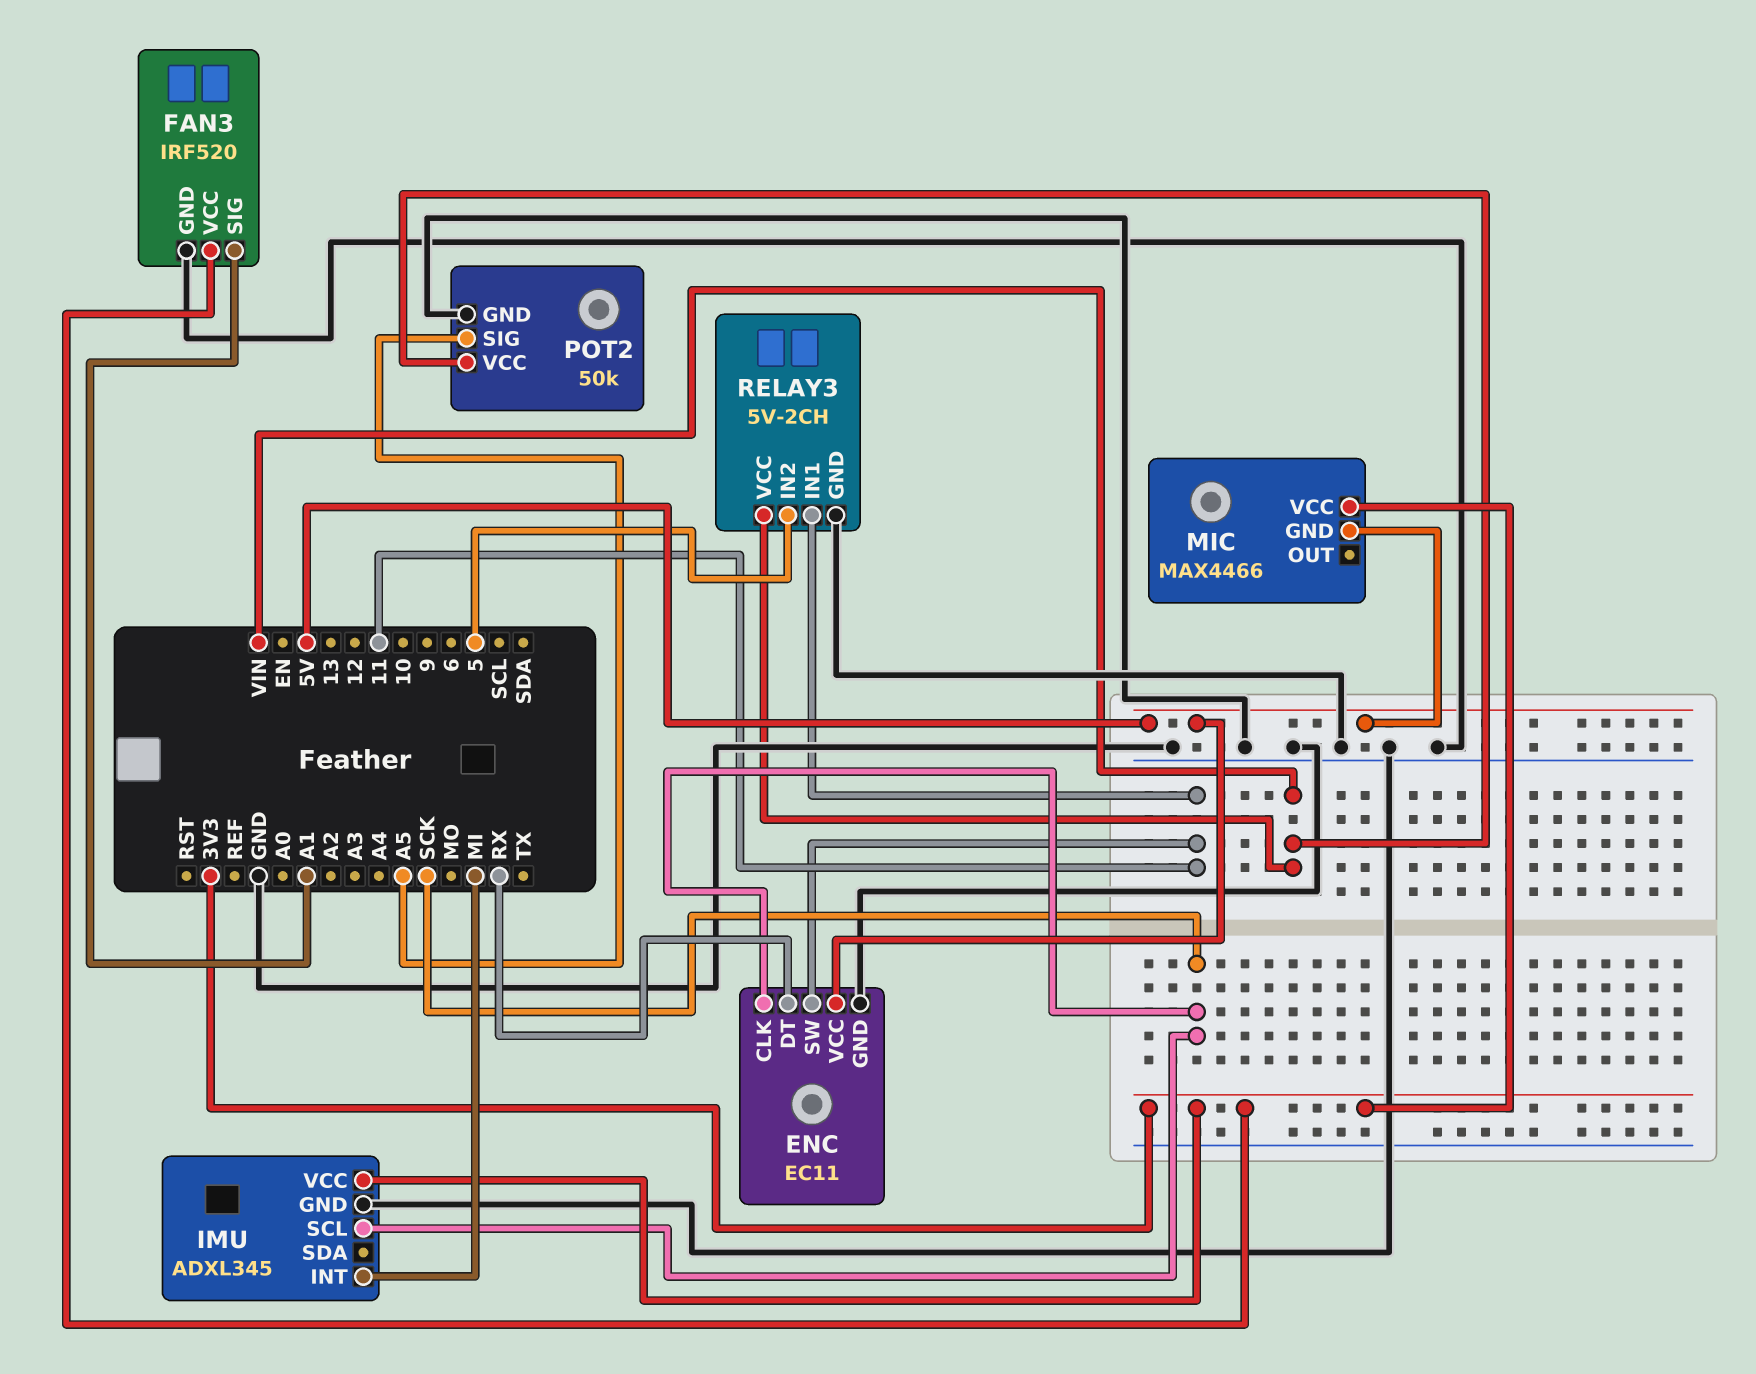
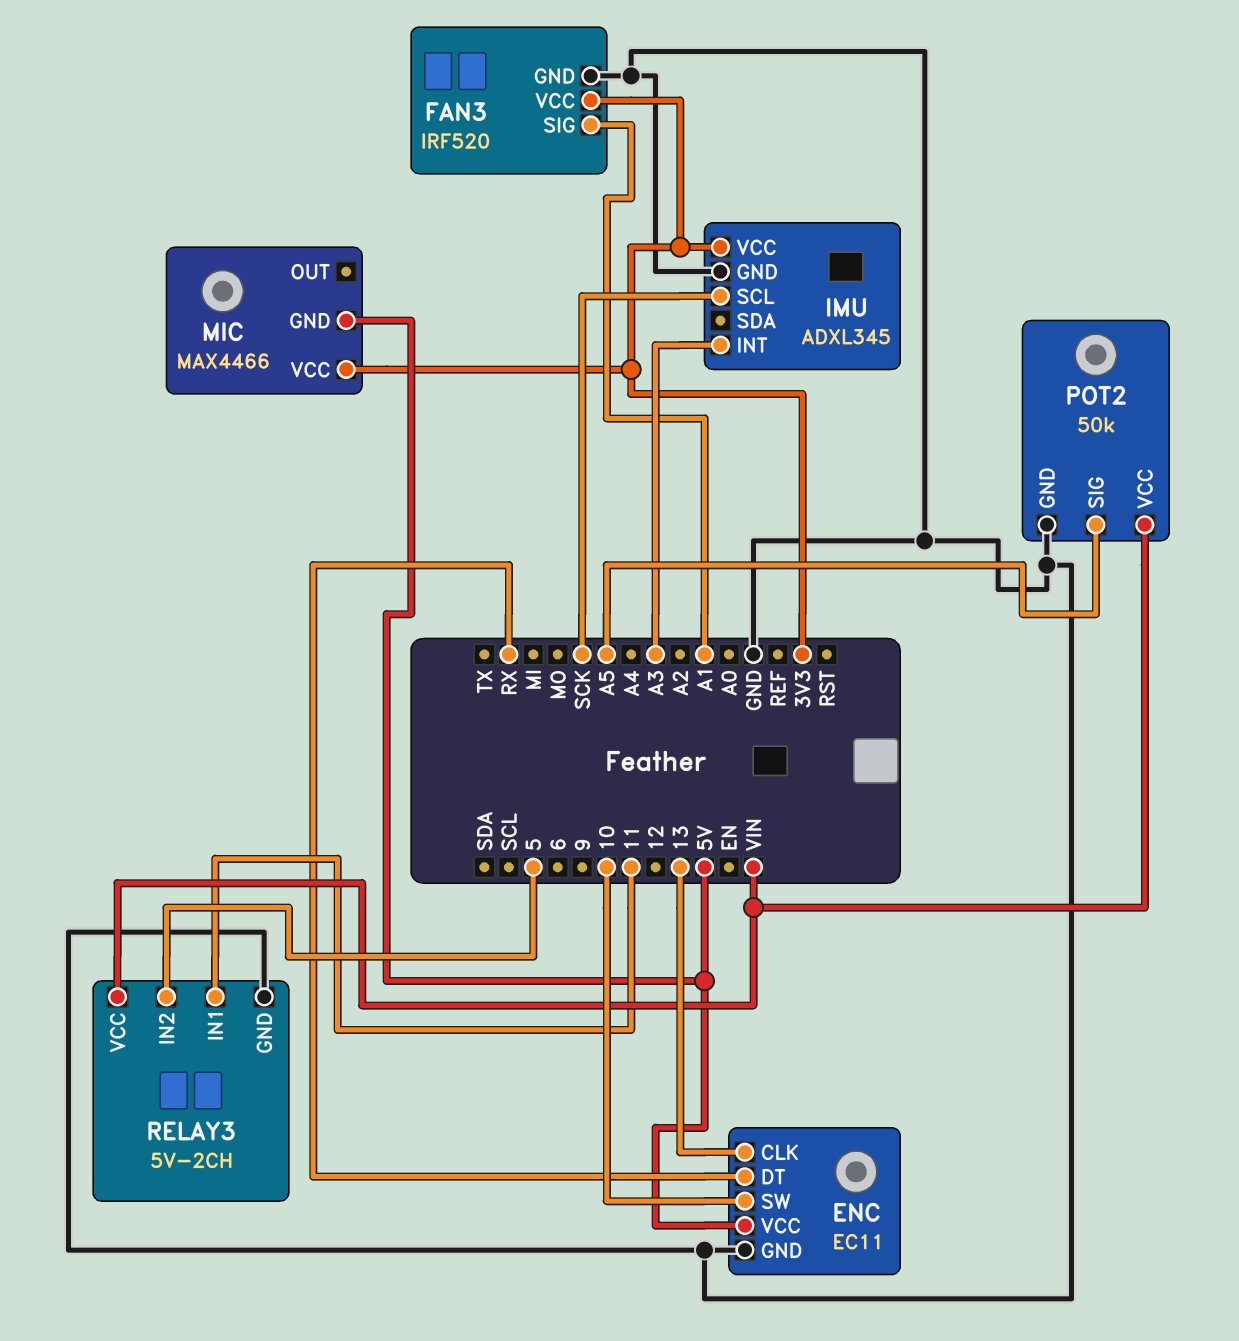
ENC pin CLK: SCK -> 13
ENC pin SW: 11 -> 10
IMU pin INT: MI -> A3

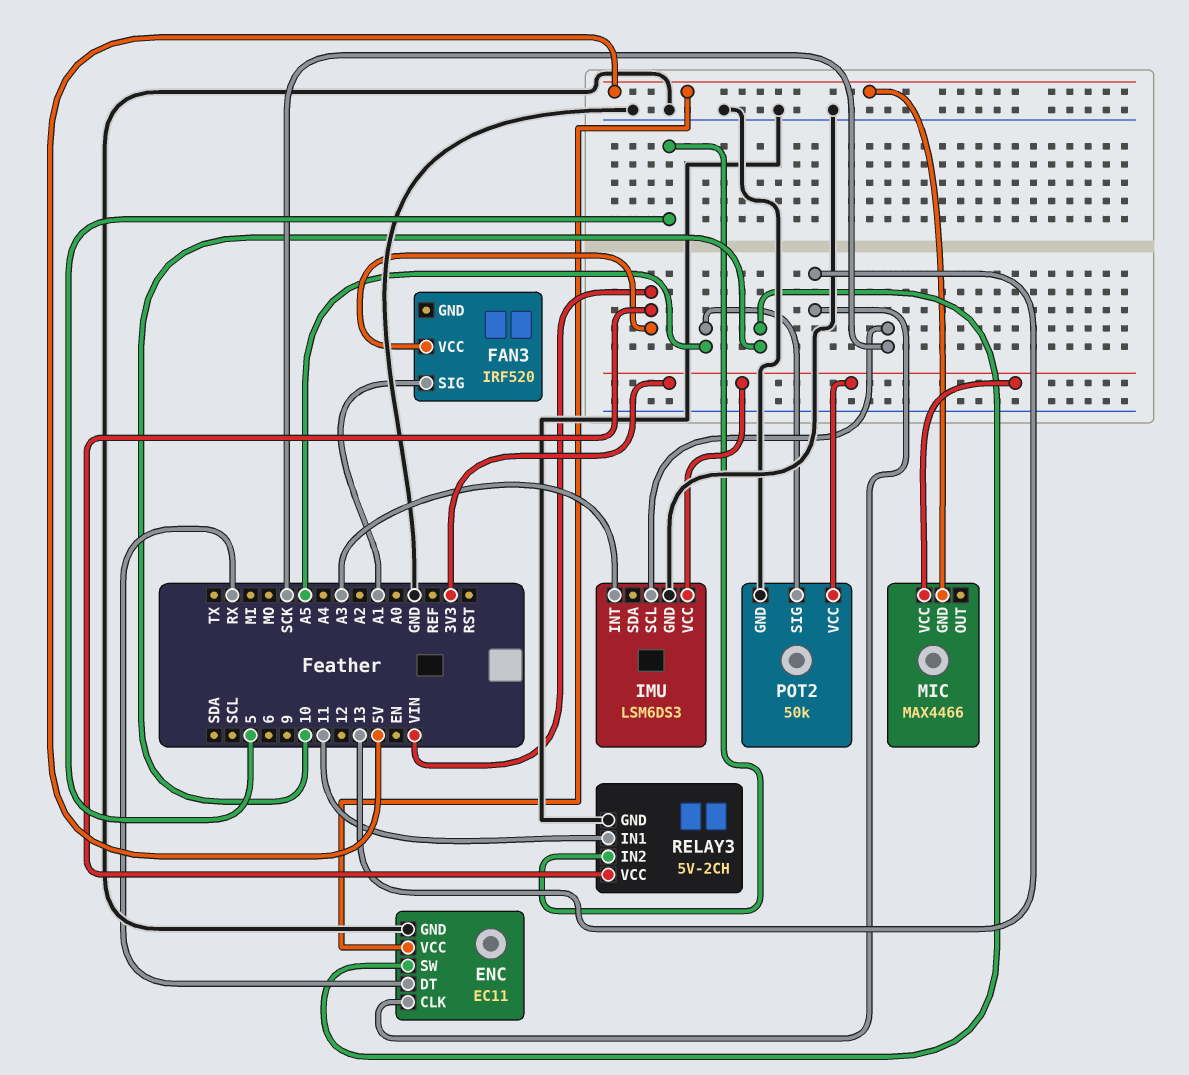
FAN3 pin GND: GND -> none
FAN3 pin VCC: 3V3 -> VIN
IMU: ADXL345 -> LSM6DS3
POT2 pin VCC: VIN -> 3V3

